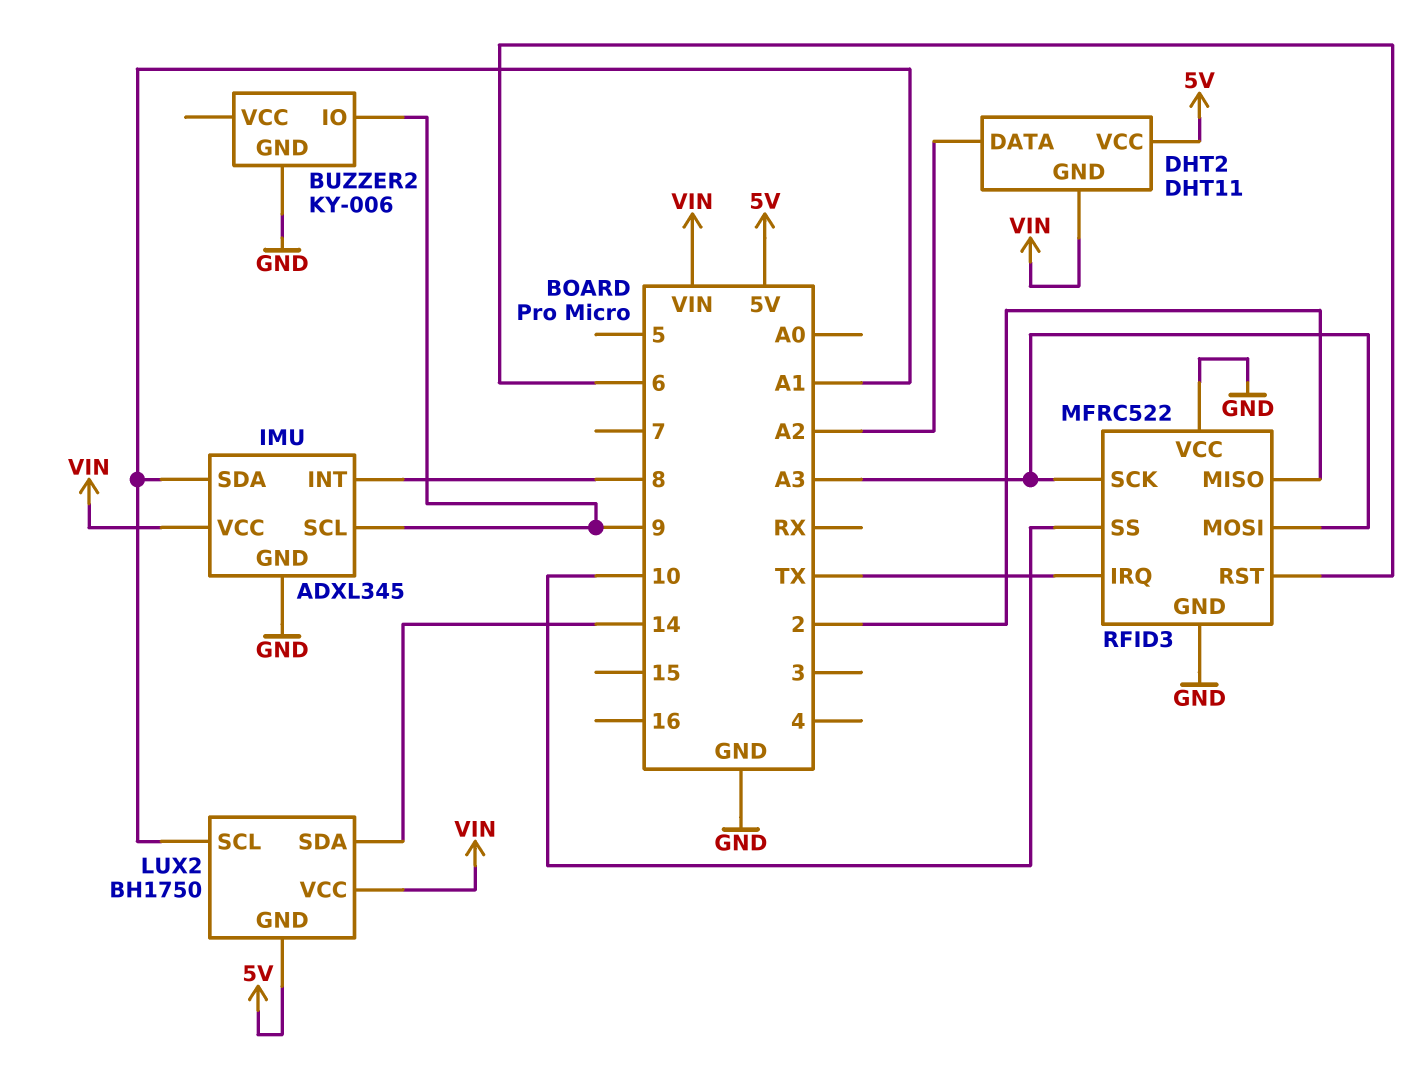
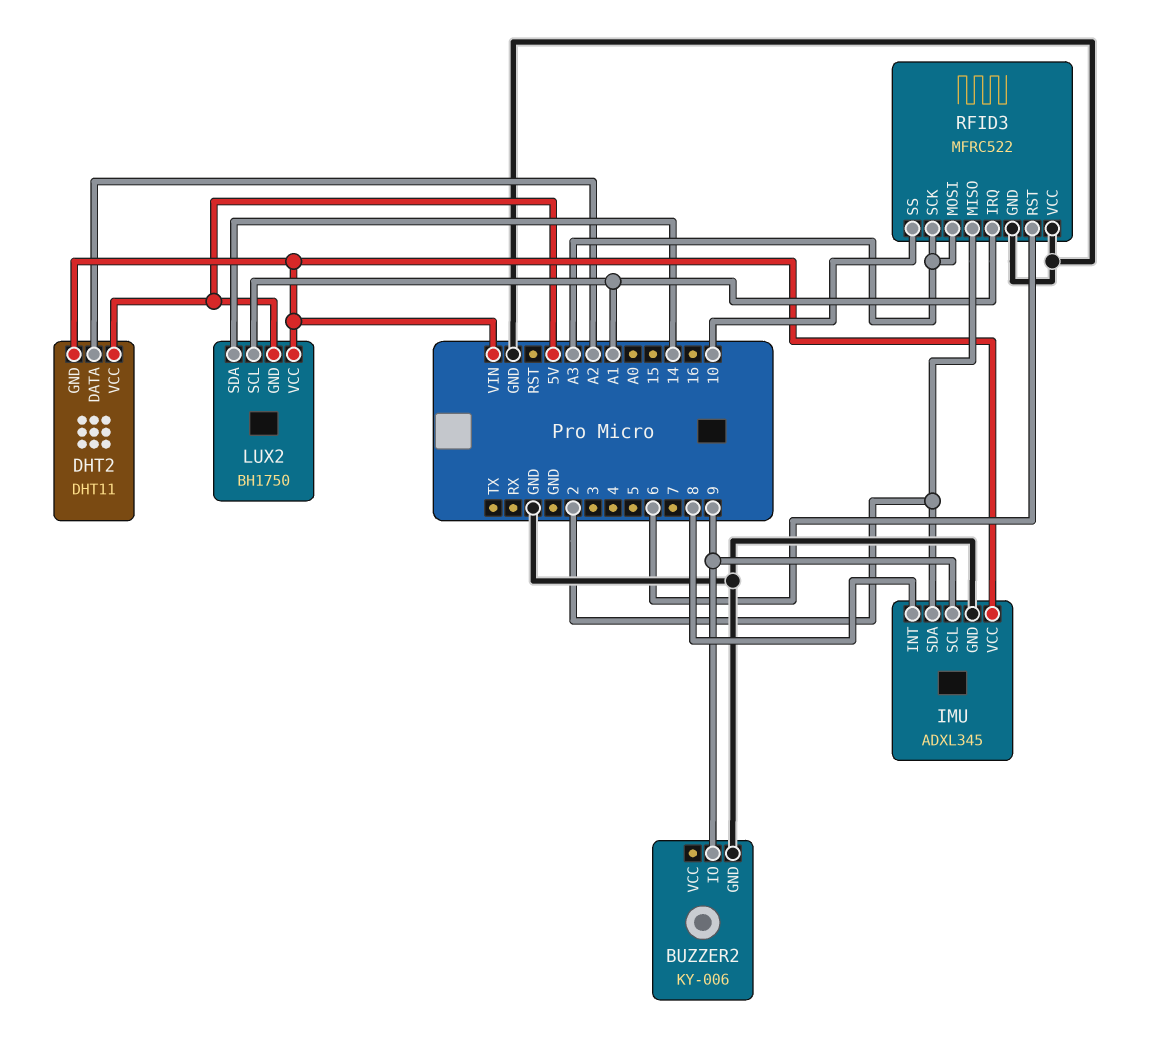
IMU pin SDA: A1 -> 2
RFID3 pin IRQ: TX -> A1

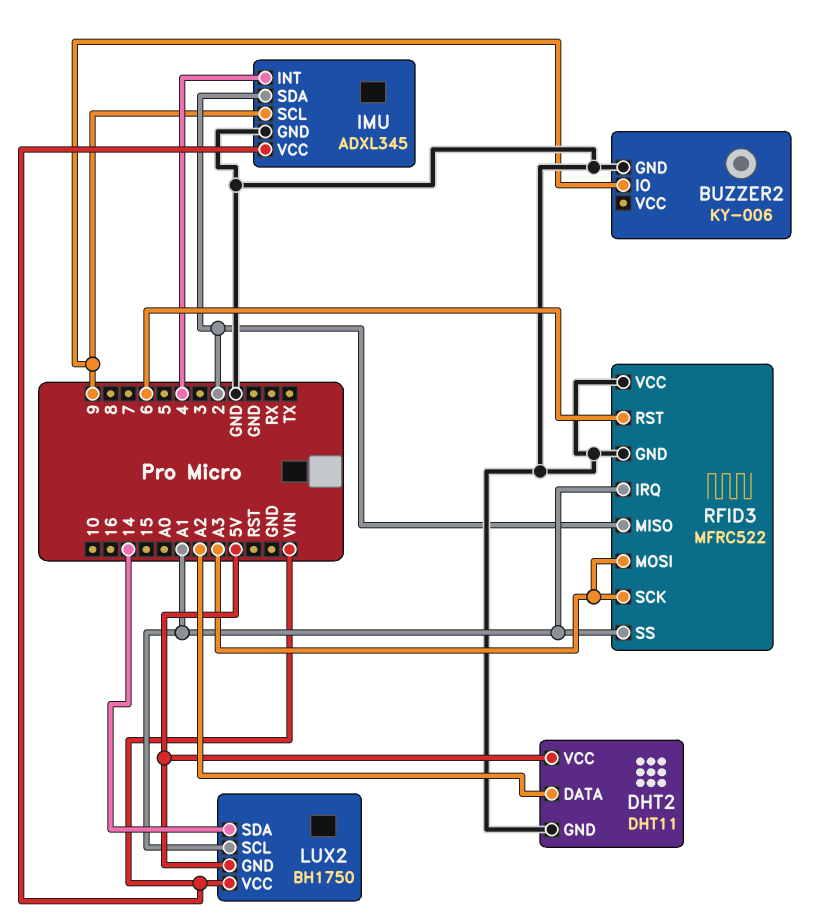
DHT2 pin GND: VIN -> GND
IMU pin INT: 8 -> 4
RFID3 pin SS: 10 -> A1

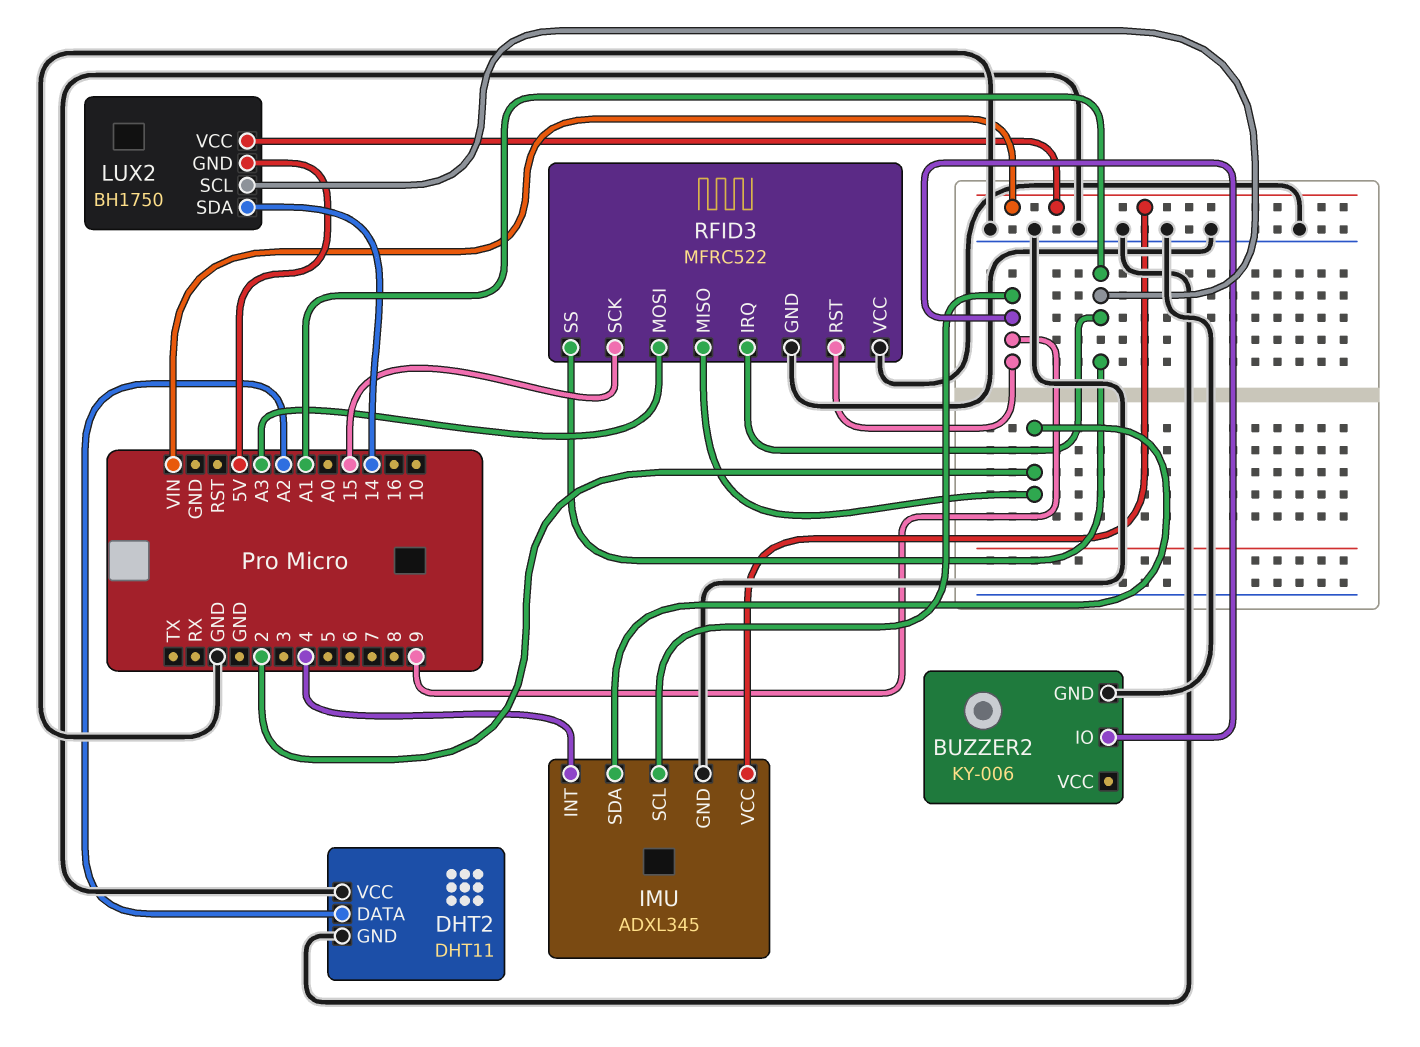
DHT2 pin VCC: 5V -> GND
RFID3 pin RST: 6 -> 9
RFID3 pin SCK: A3 -> 15

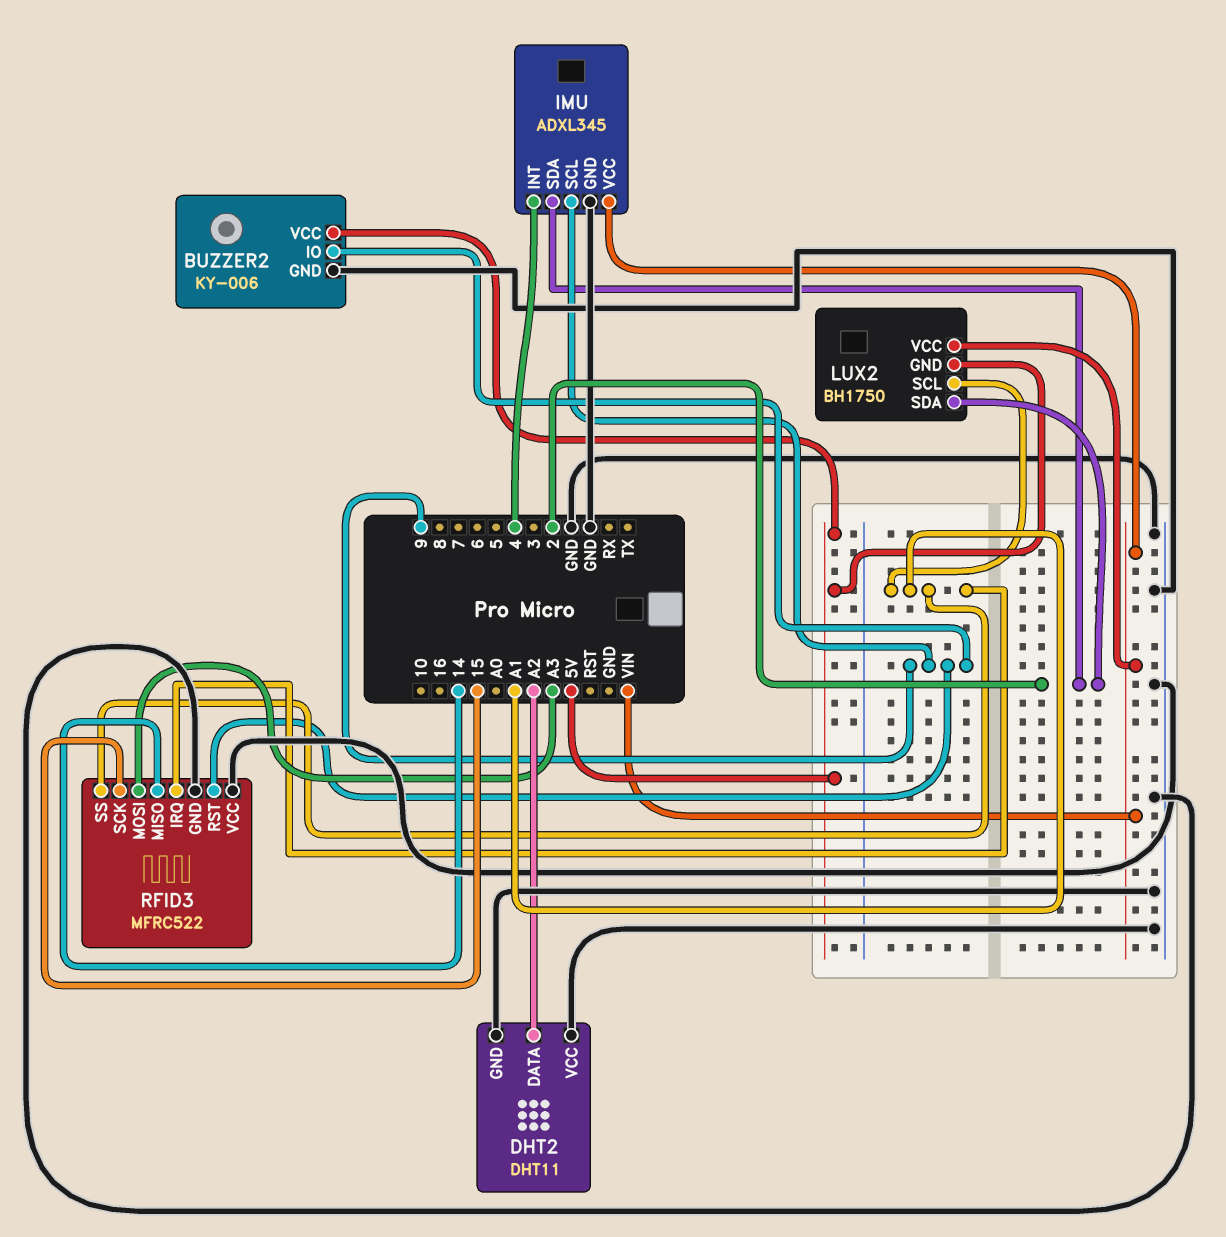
BUZZER2 pin VCC: none -> 5V
LUX2 pin SDA: 14 -> 2
RFID3 pin MISO: 2 -> 14

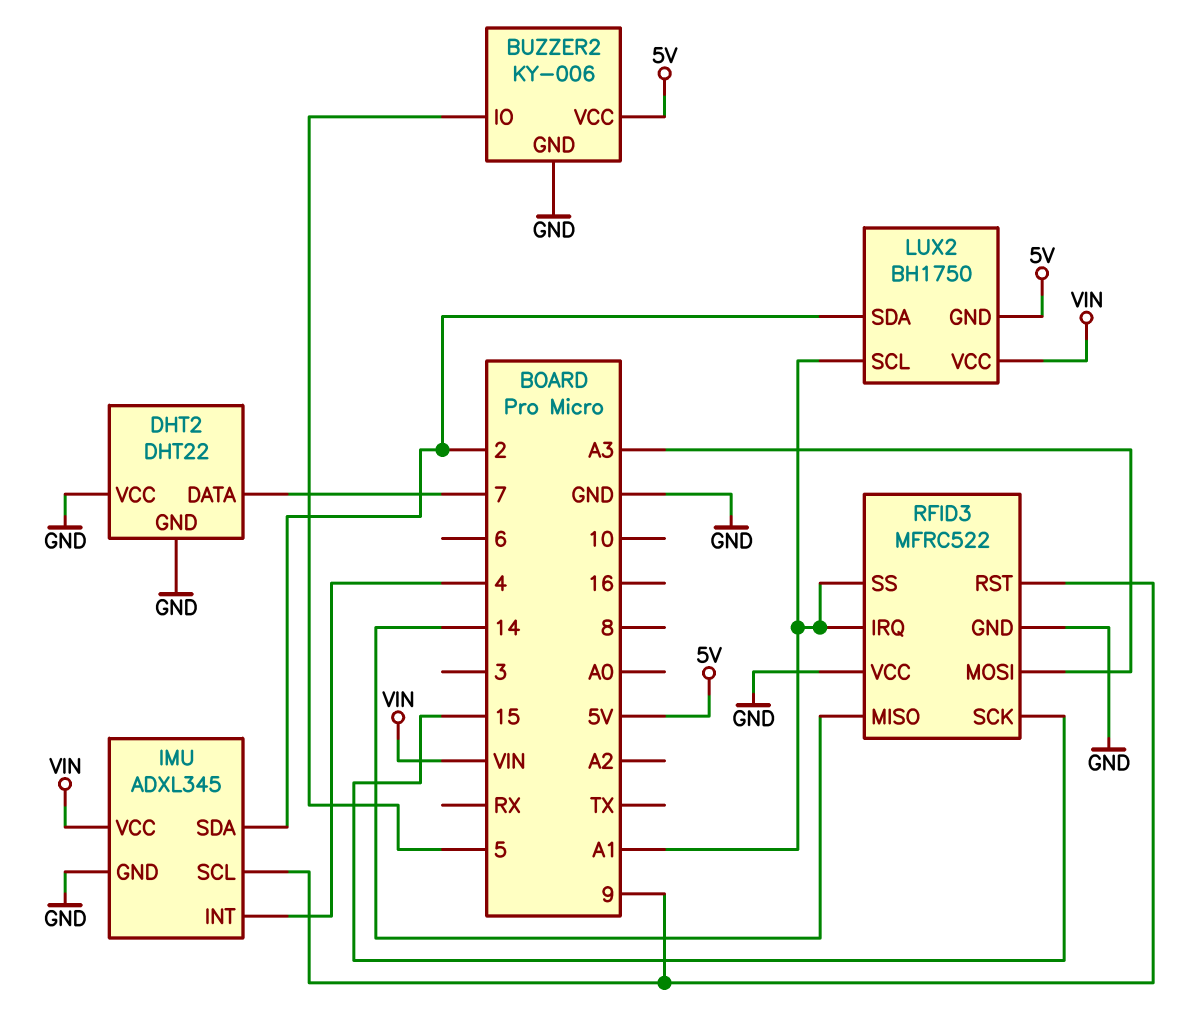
BUZZER2 pin IO: 9 -> 5
DHT2: DHT11 -> DHT22
DHT2 pin DATA: A2 -> 7

